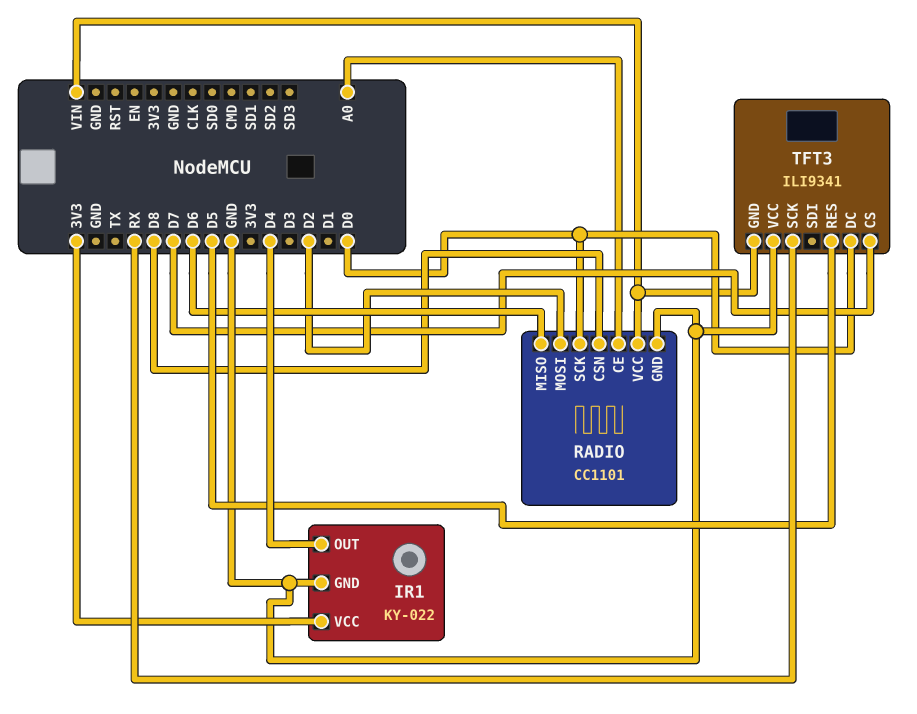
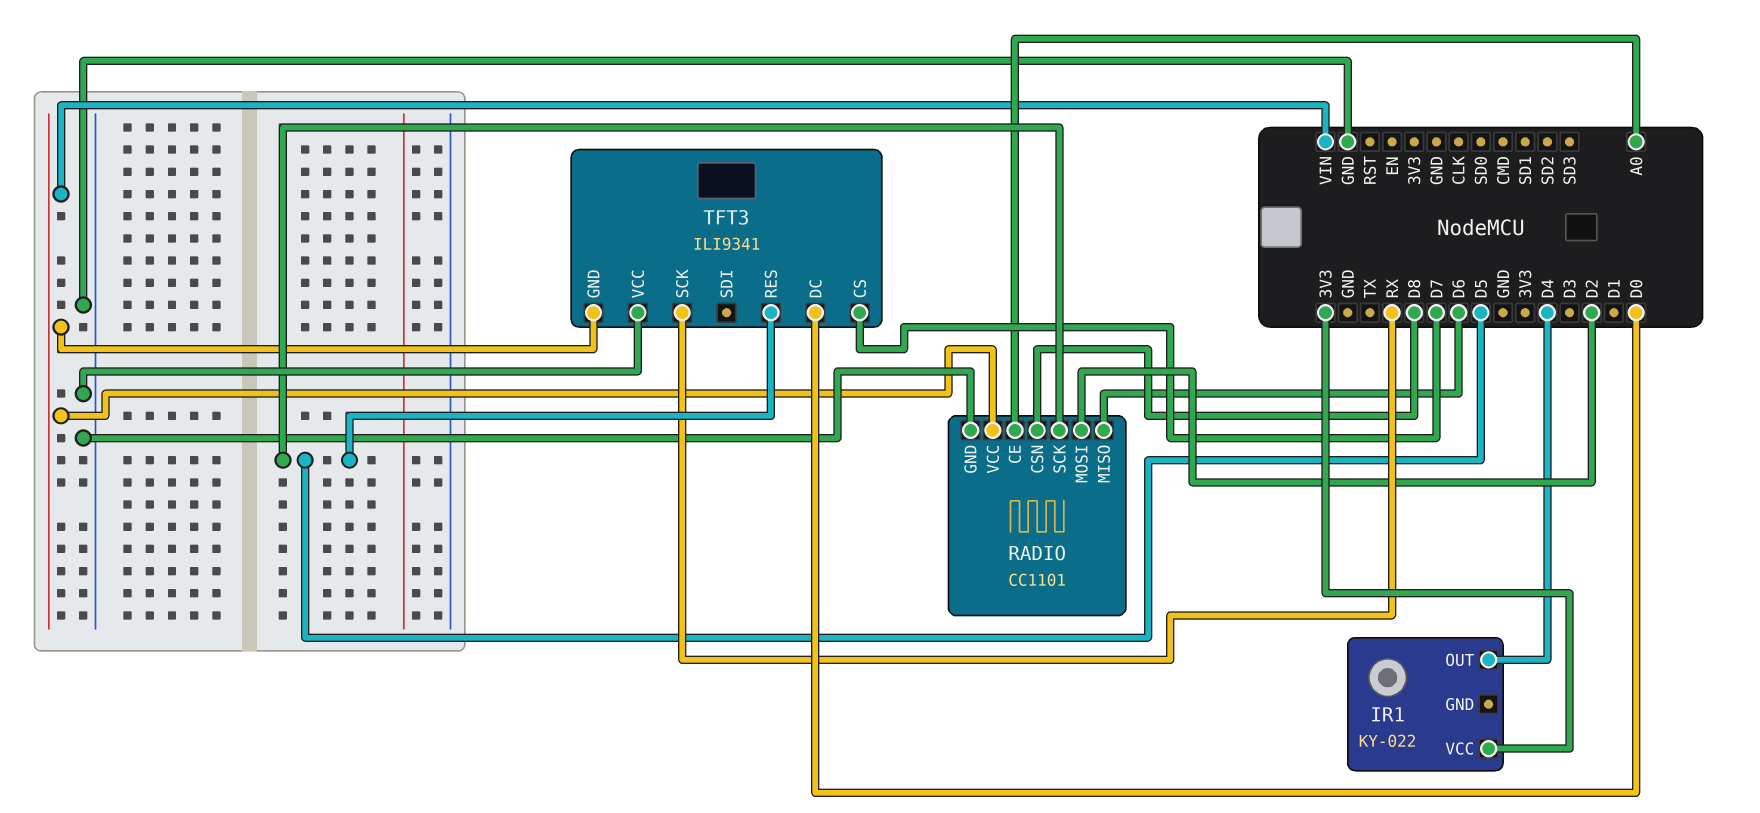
IR1 pin GND: GND -> none
RADIO pin SCK: D0 -> D5

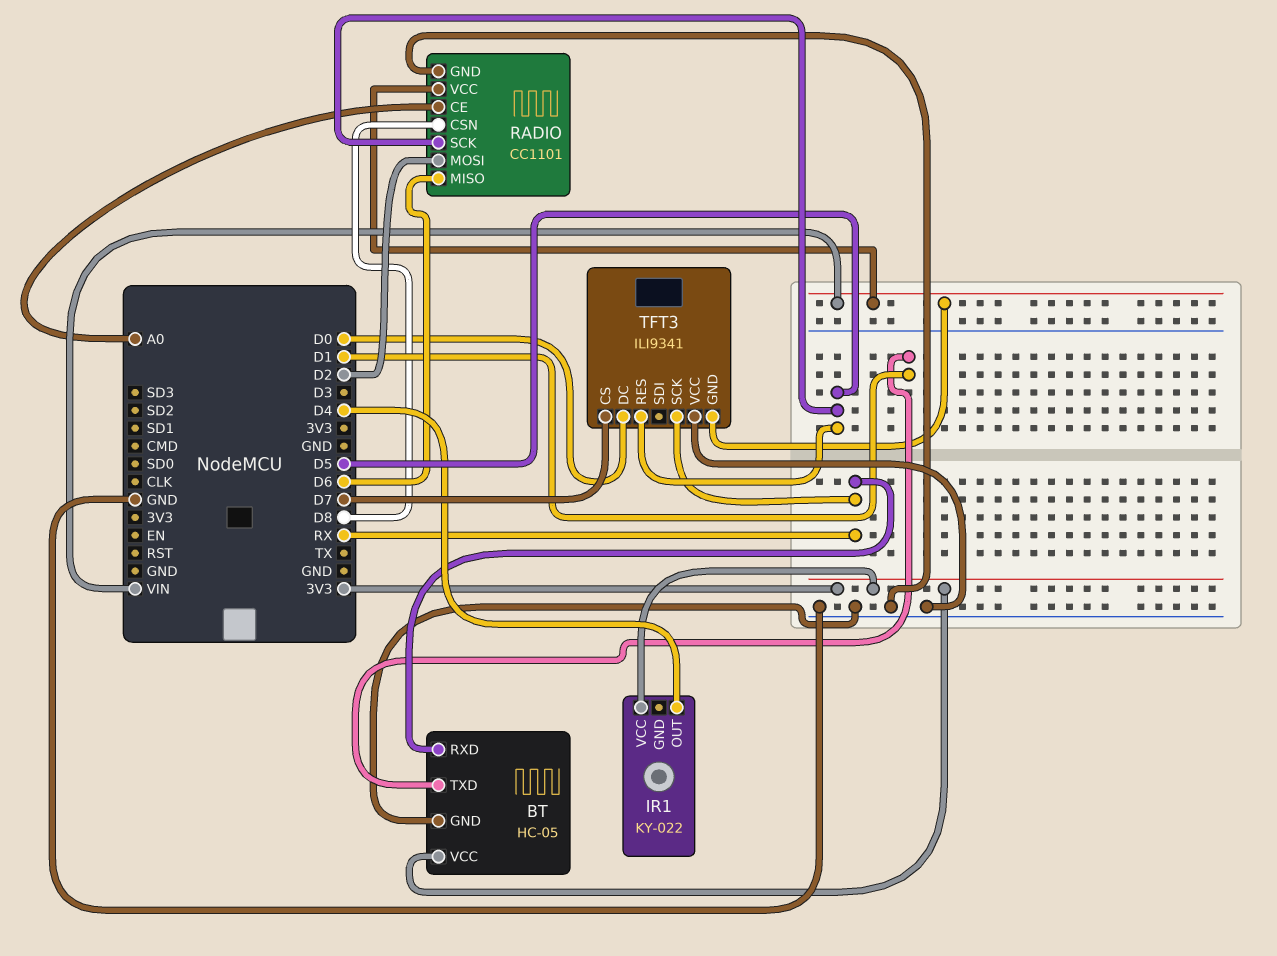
BT: none -> HC-05
BT pin GND: none -> GND
BT pin RXD: none -> RX
BT pin TXD: none -> D1
BT pin VCC: none -> 3V3

